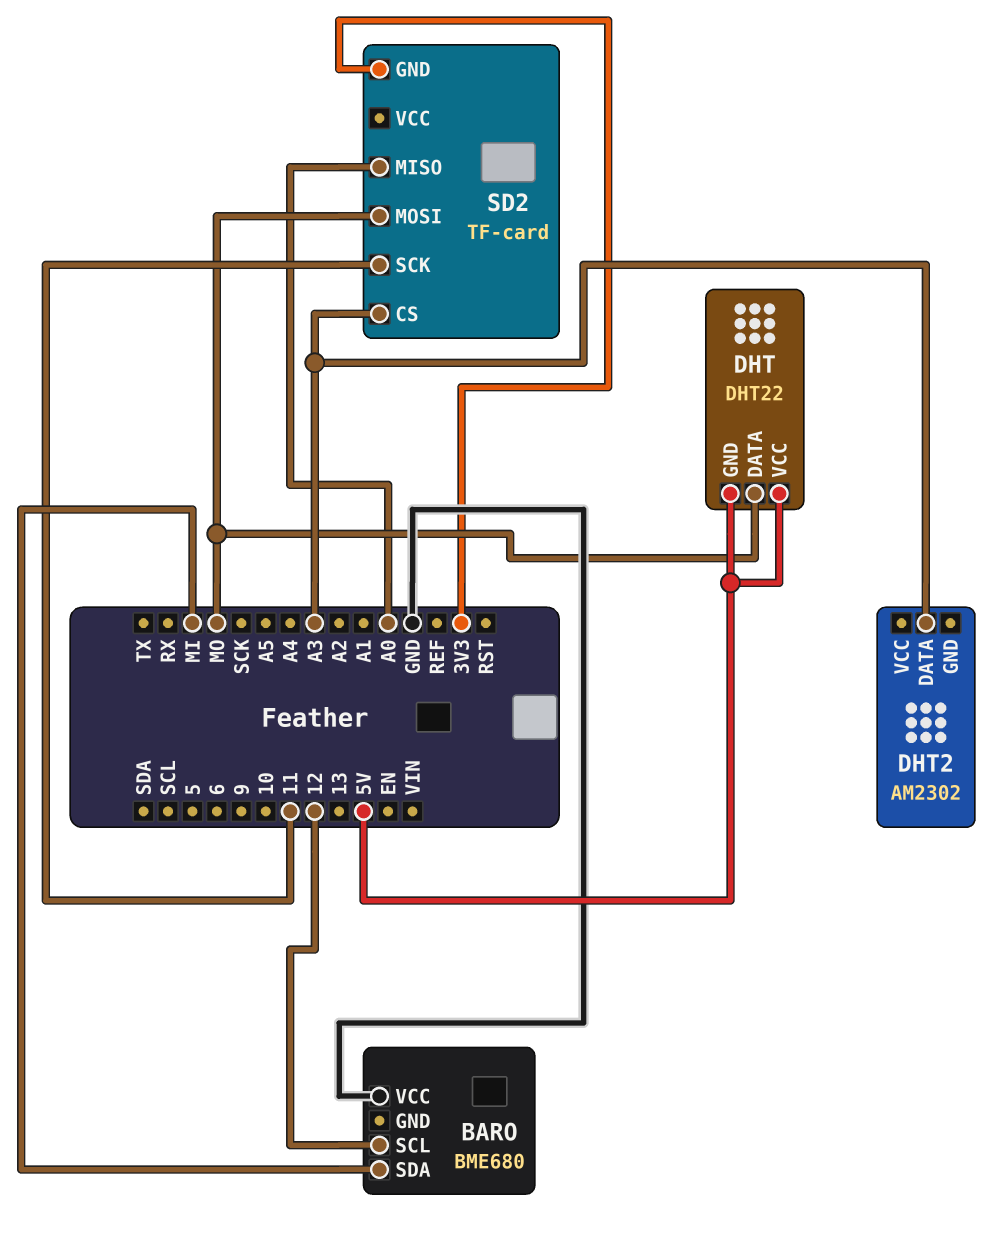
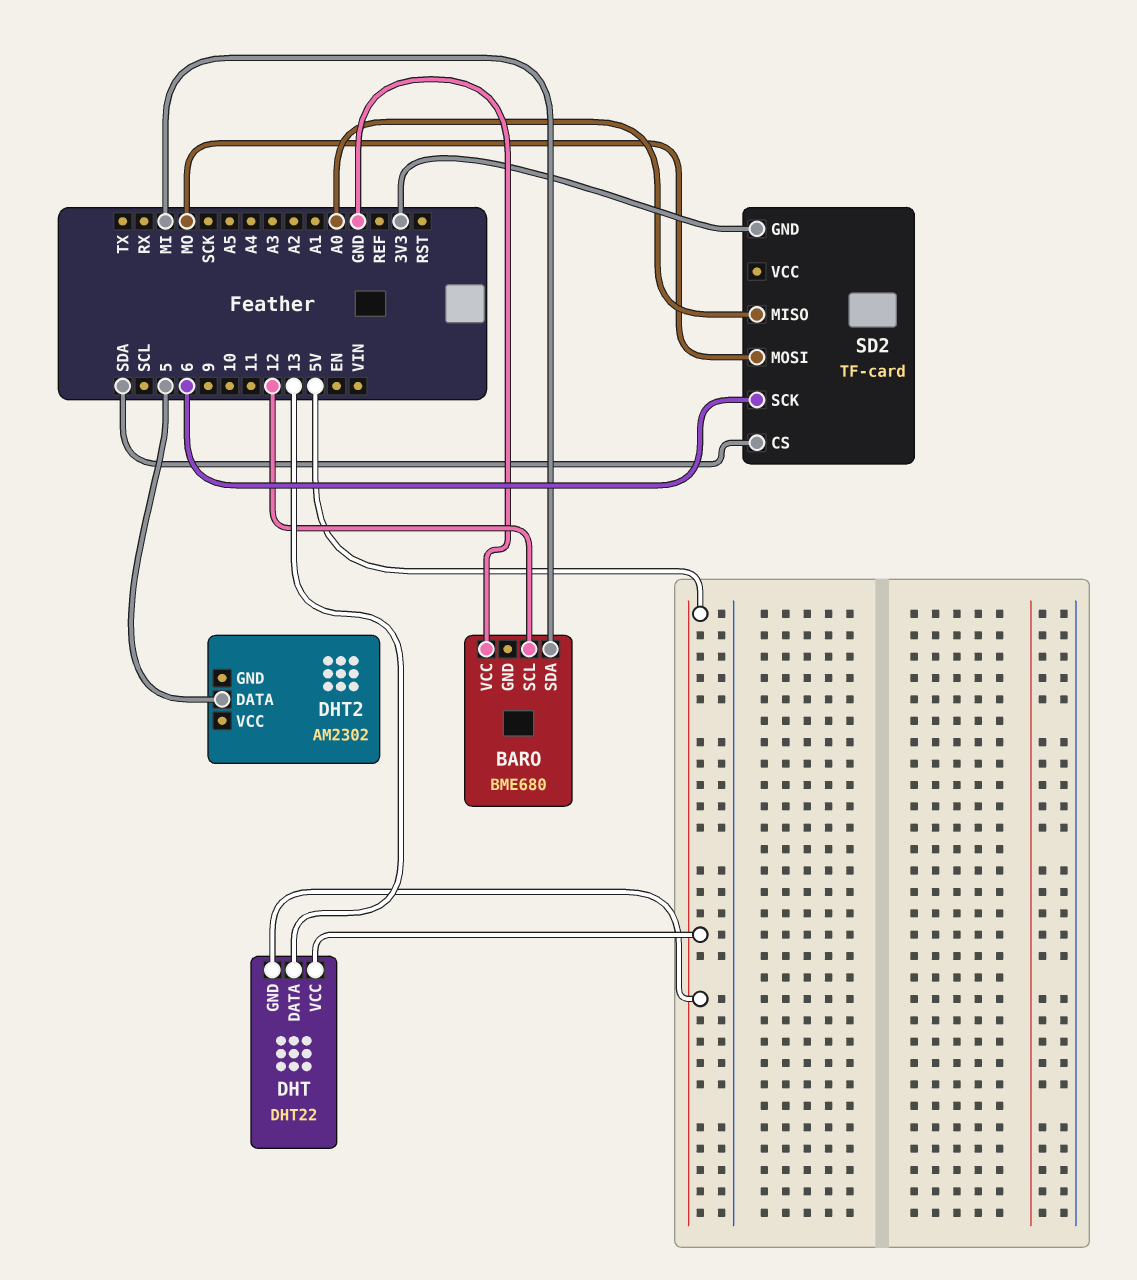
DHT pin DATA: MO -> 13
DHT2 pin DATA: A3 -> 5
SD2 pin CS: A3 -> SDA
SD2 pin SCK: 11 -> 6

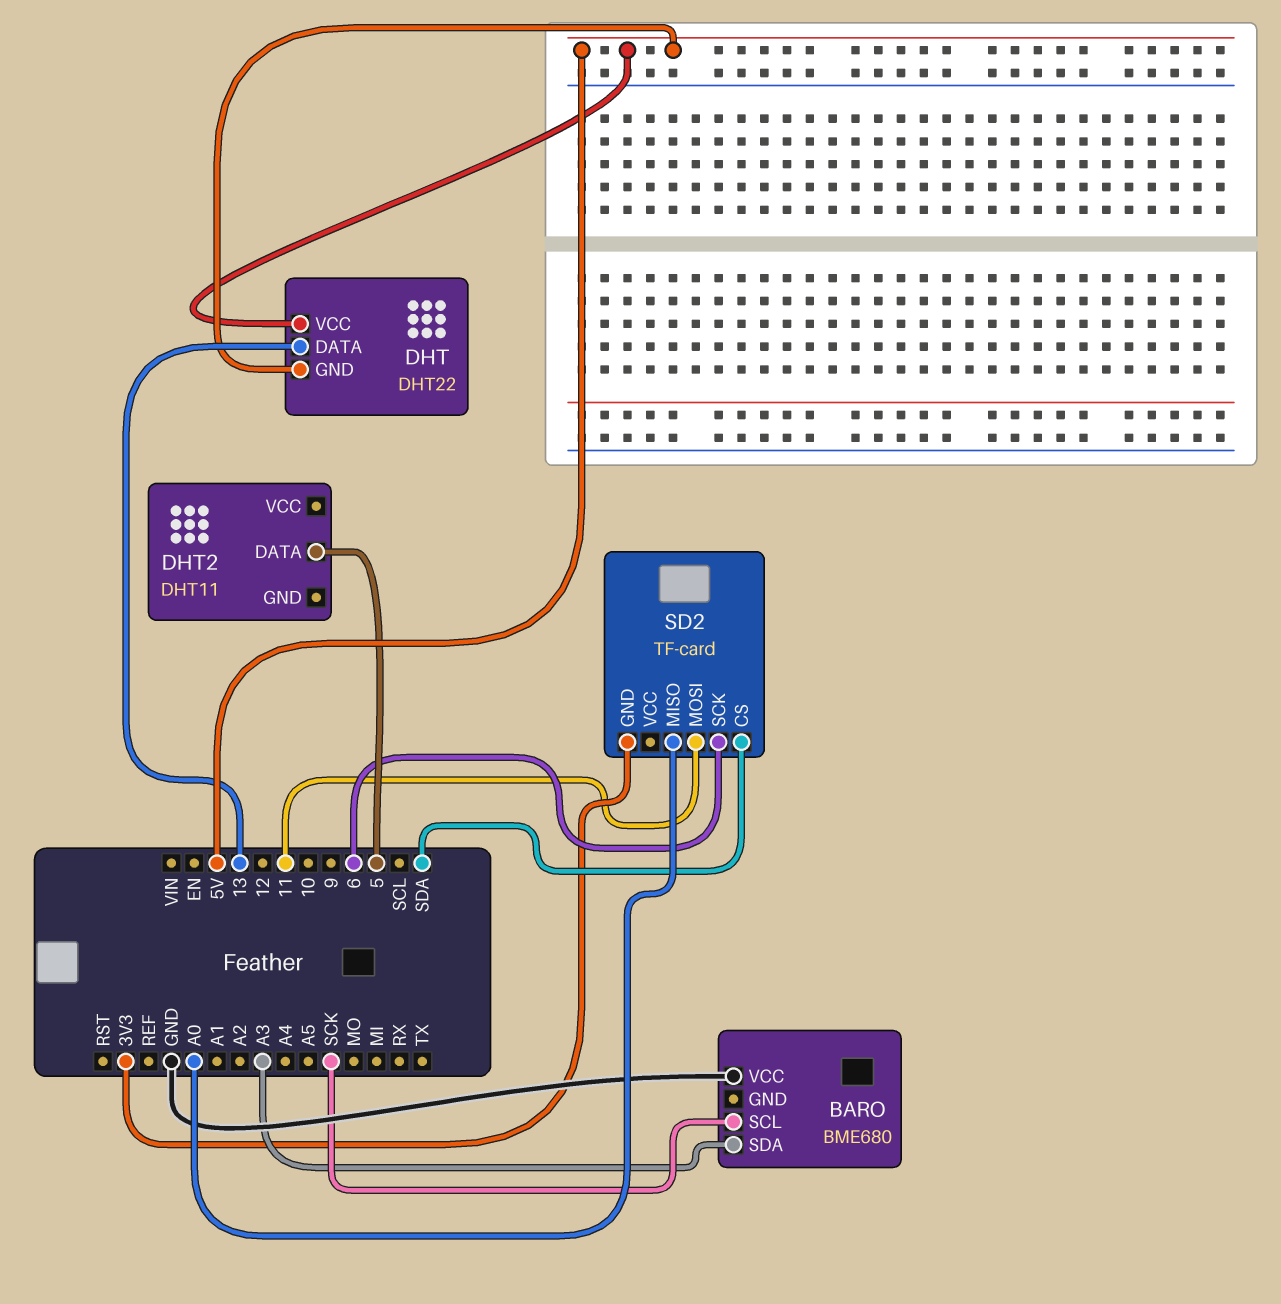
BARO pin SCL: 12 -> SCK
BARO pin SDA: MI -> A3
DHT2: AM2302 -> DHT11
SD2 pin MOSI: MO -> 11

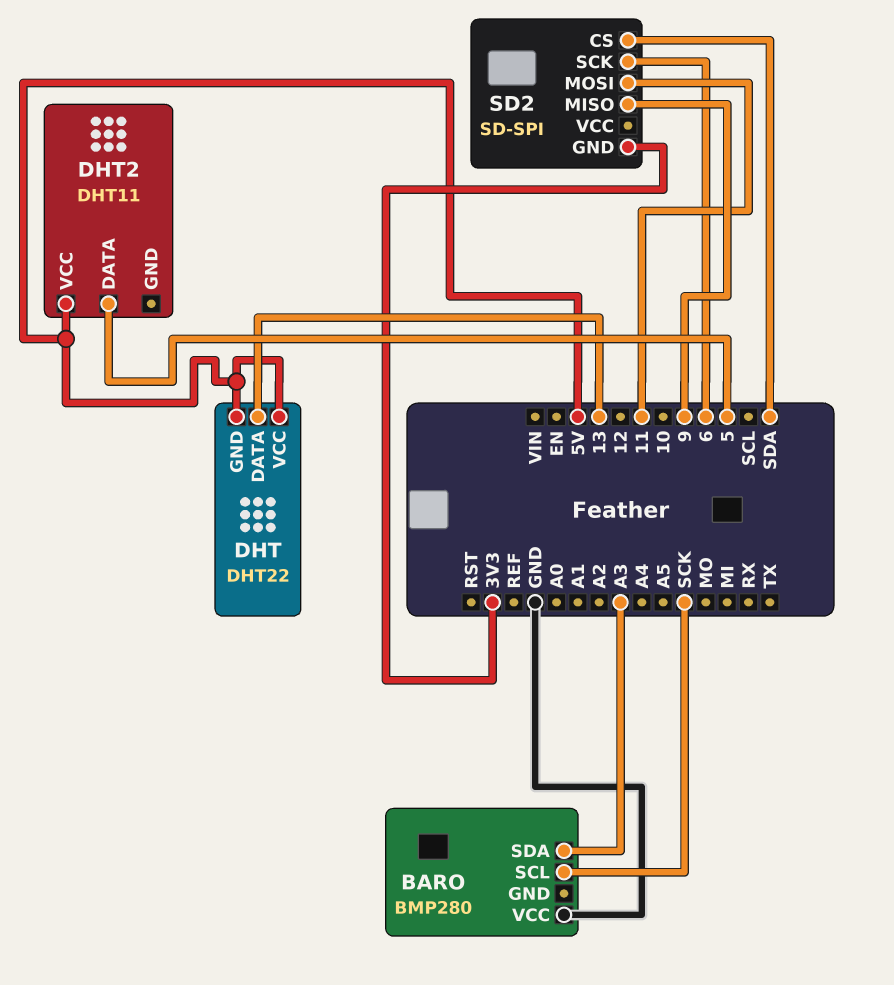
BARO: BME680 -> BMP280
DHT2 pin VCC: none -> 5V
SD2: TF-card -> SD-SPI
SD2 pin MISO: A0 -> 9

